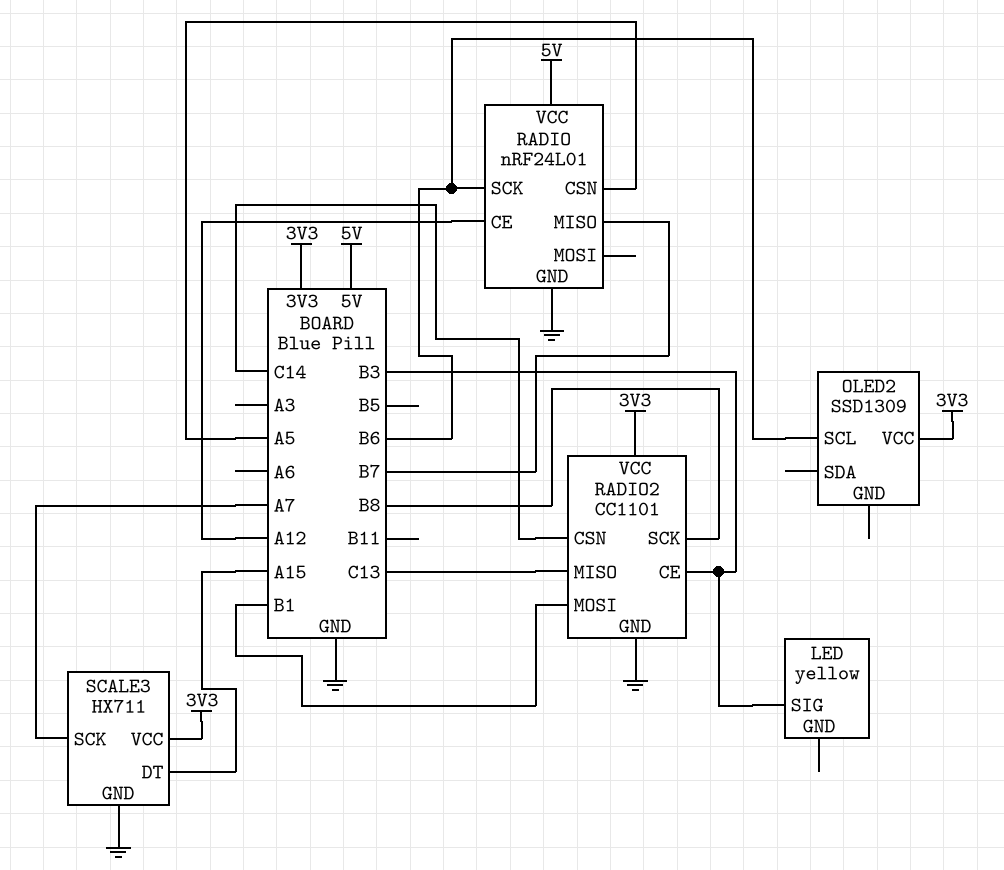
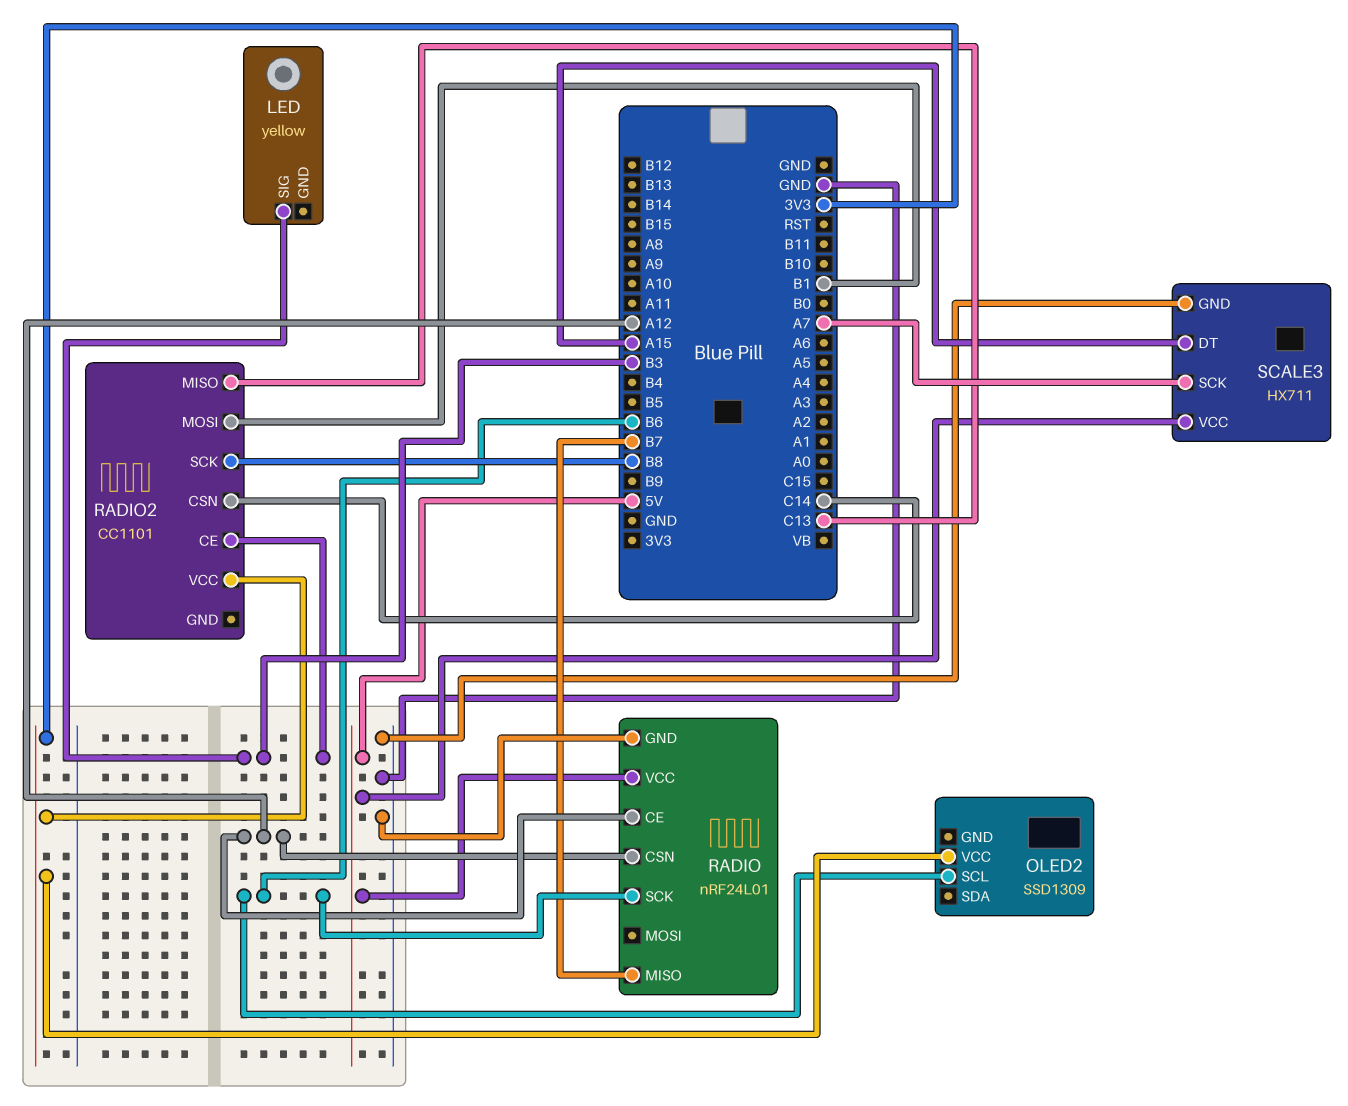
RADIO pin CSN: A5 -> A12
RADIO2 pin GND: GND -> none
SCALE3 pin VCC: 3V3 -> 5V

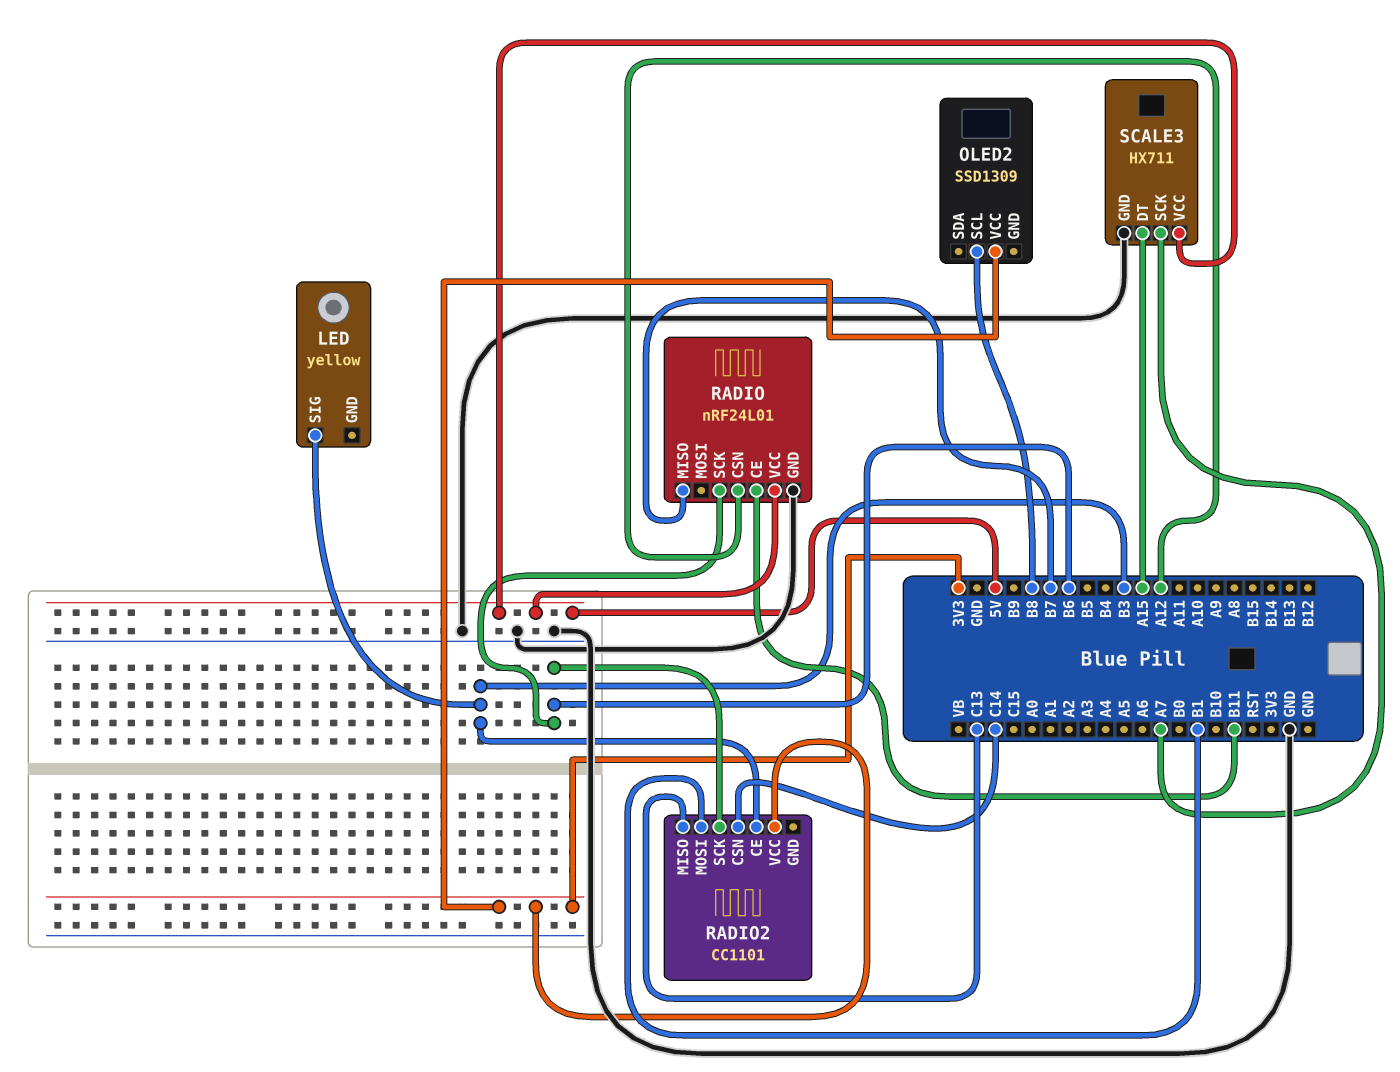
OLED2 pin SCL: B6 -> B8
RADIO pin CE: A12 -> B11
RADIO2 pin SCK: B8 -> B6

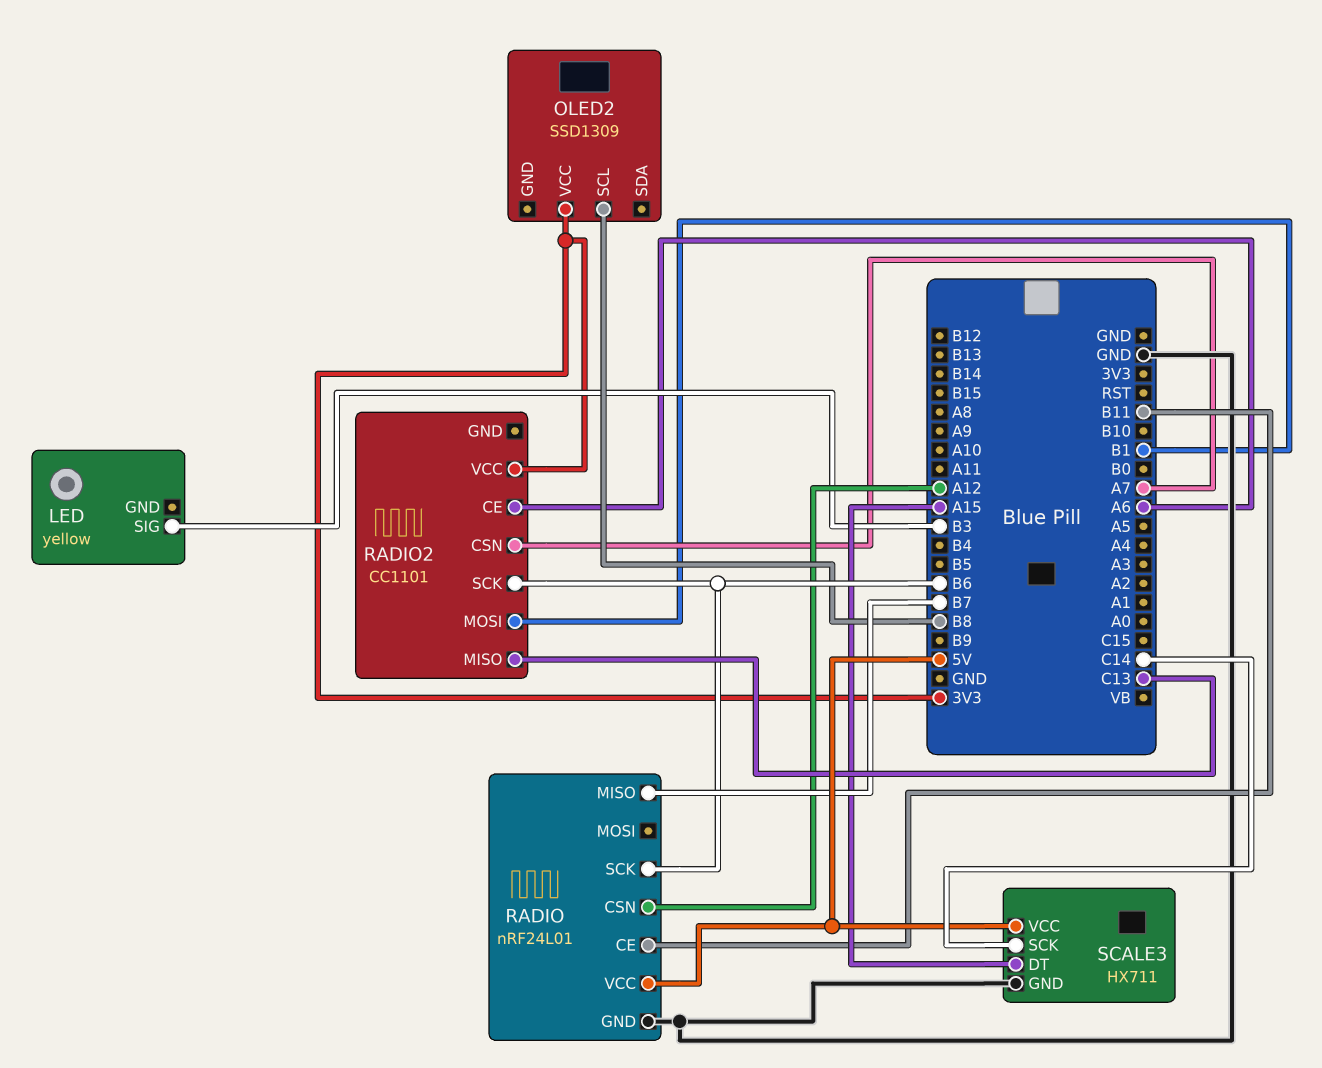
RADIO2 pin CE: B3 -> A6
RADIO2 pin CSN: C14 -> A7
SCALE3 pin SCK: A7 -> C14

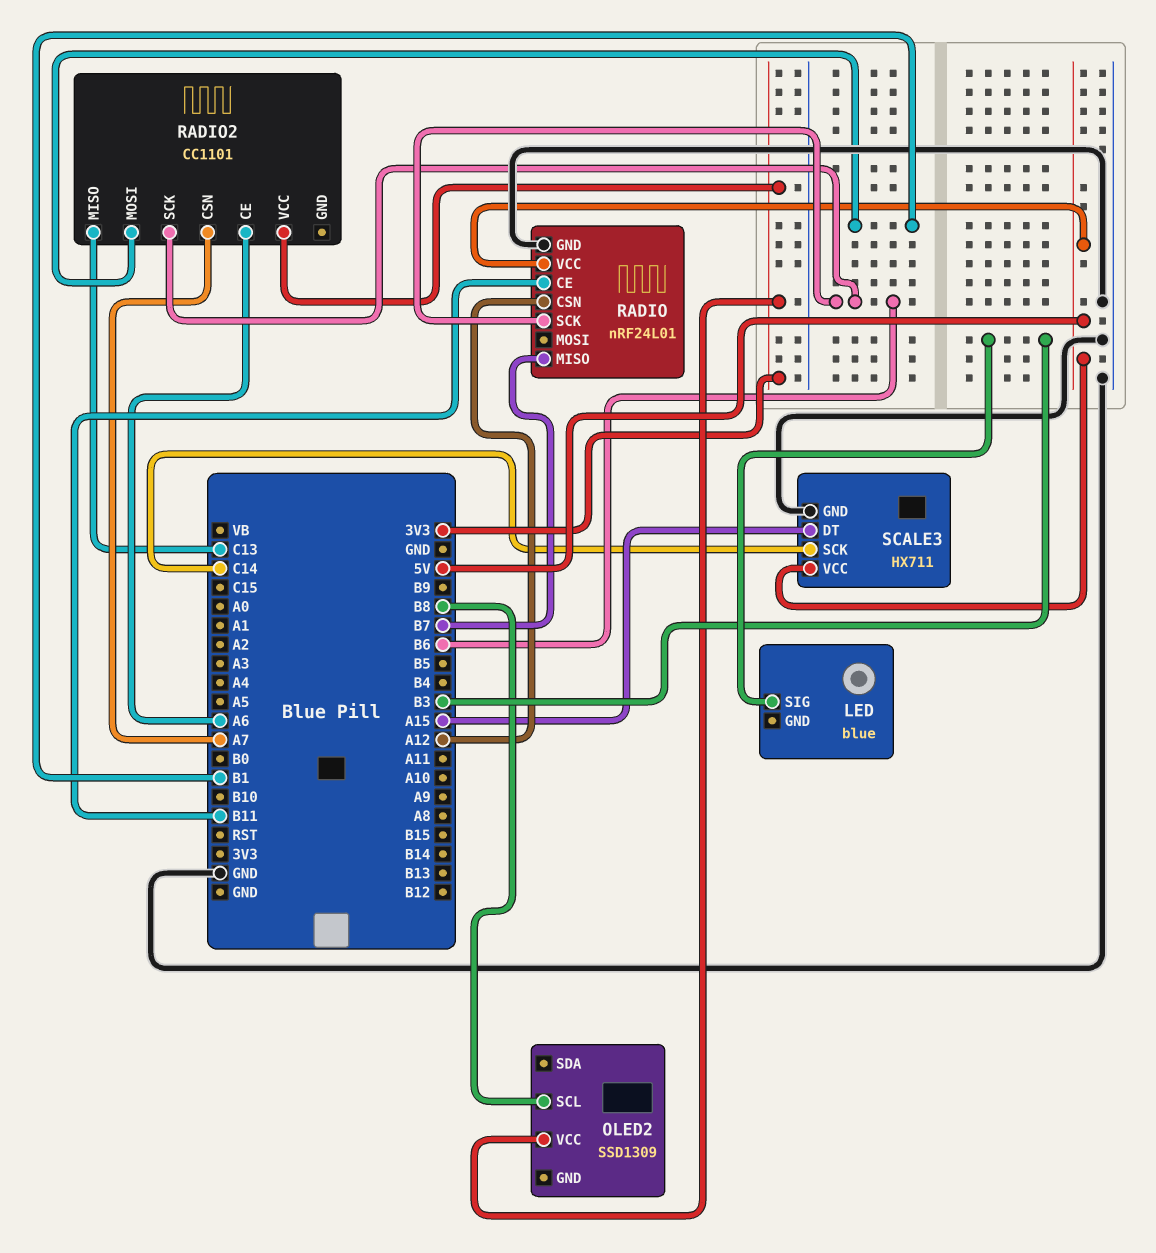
LED: yellow -> blue

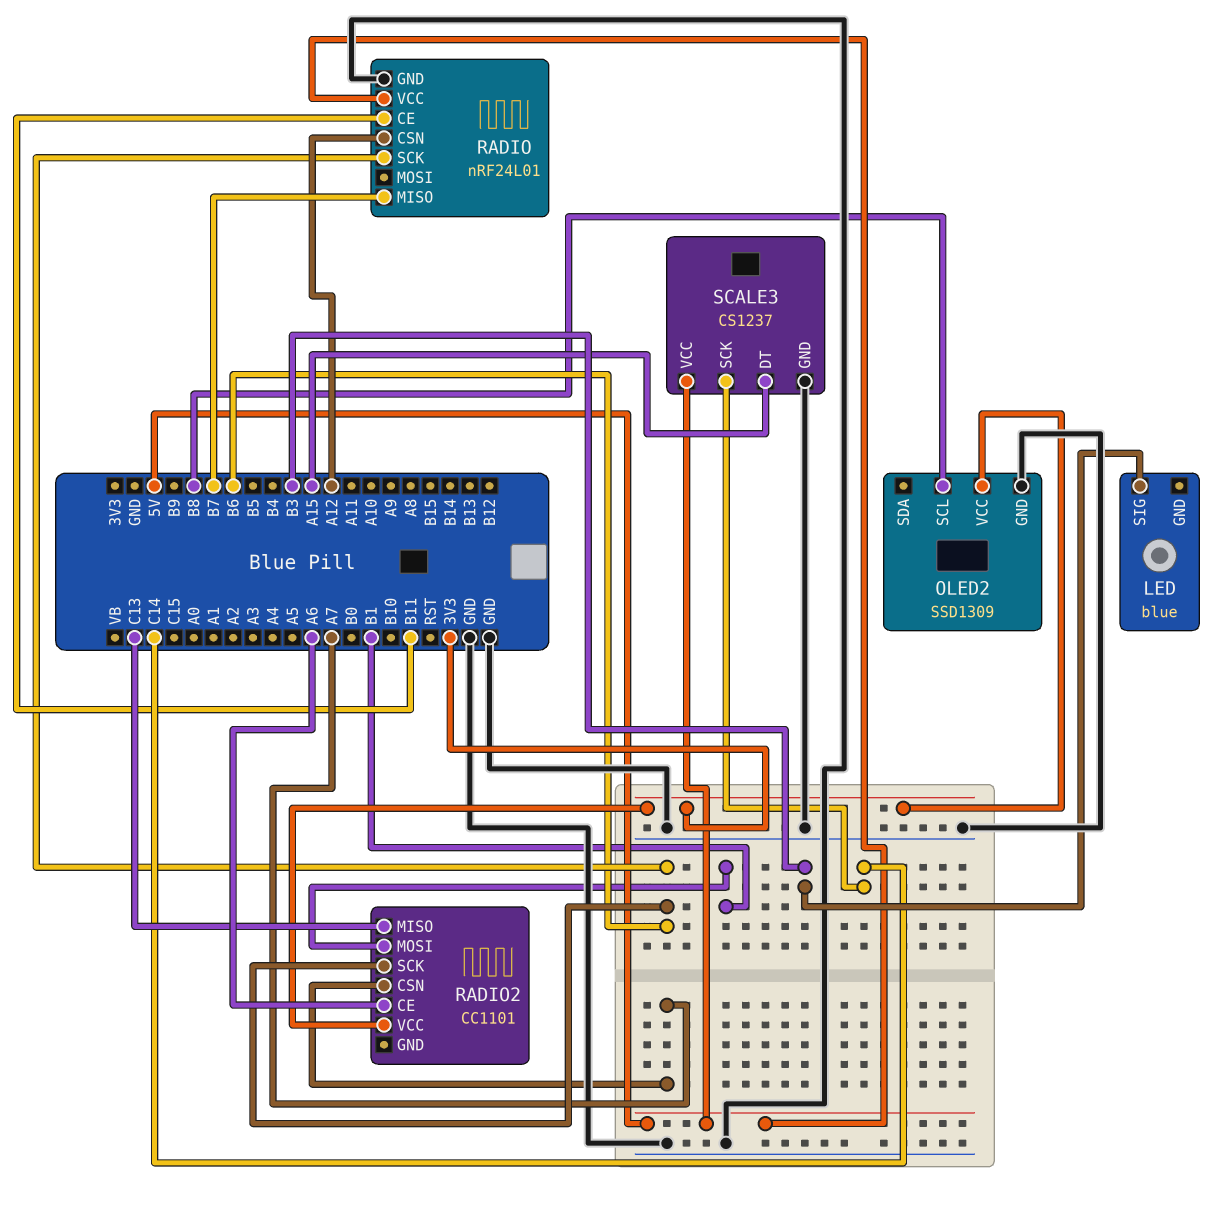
OLED2 pin GND: none -> GND
SCALE3: HX711 -> CS1237

